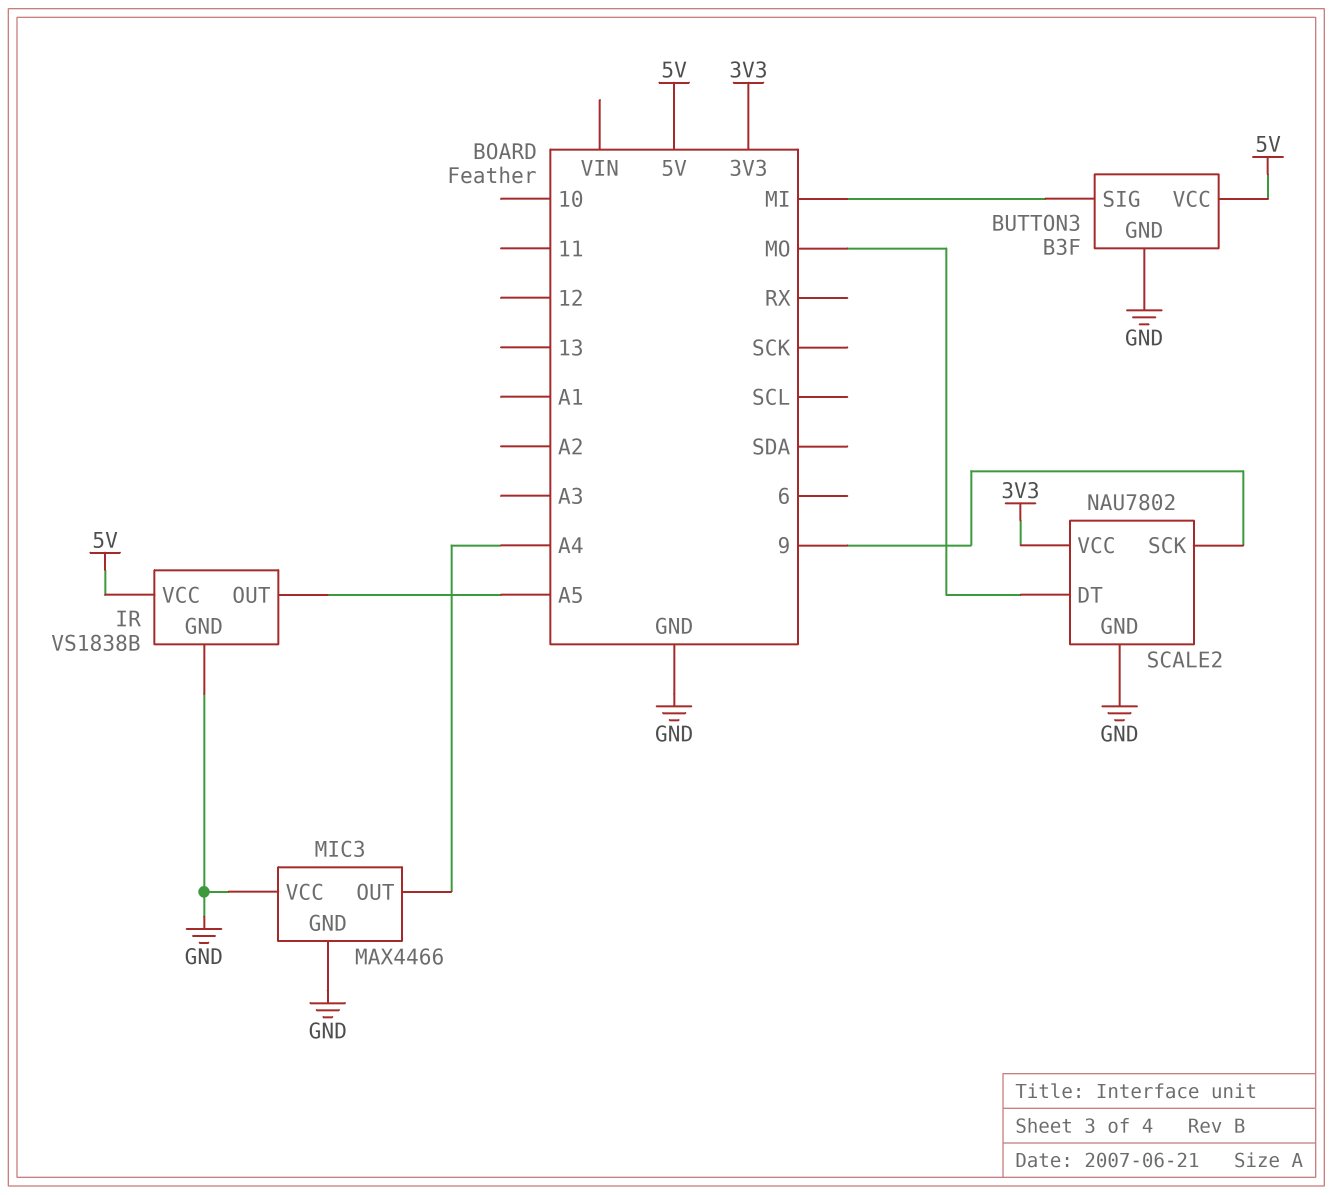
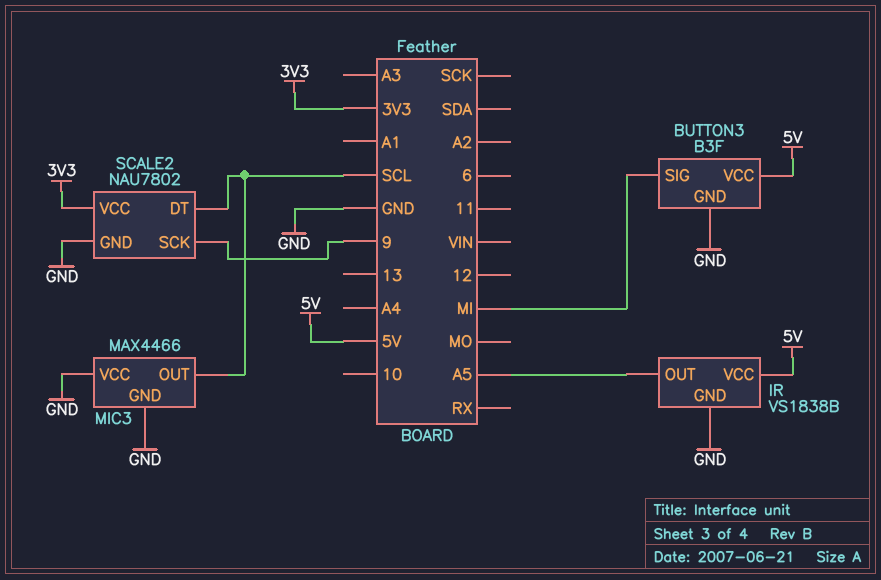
MIC3 pin OUT: A4 -> SCL
SCALE2 pin DT: MO -> SCL

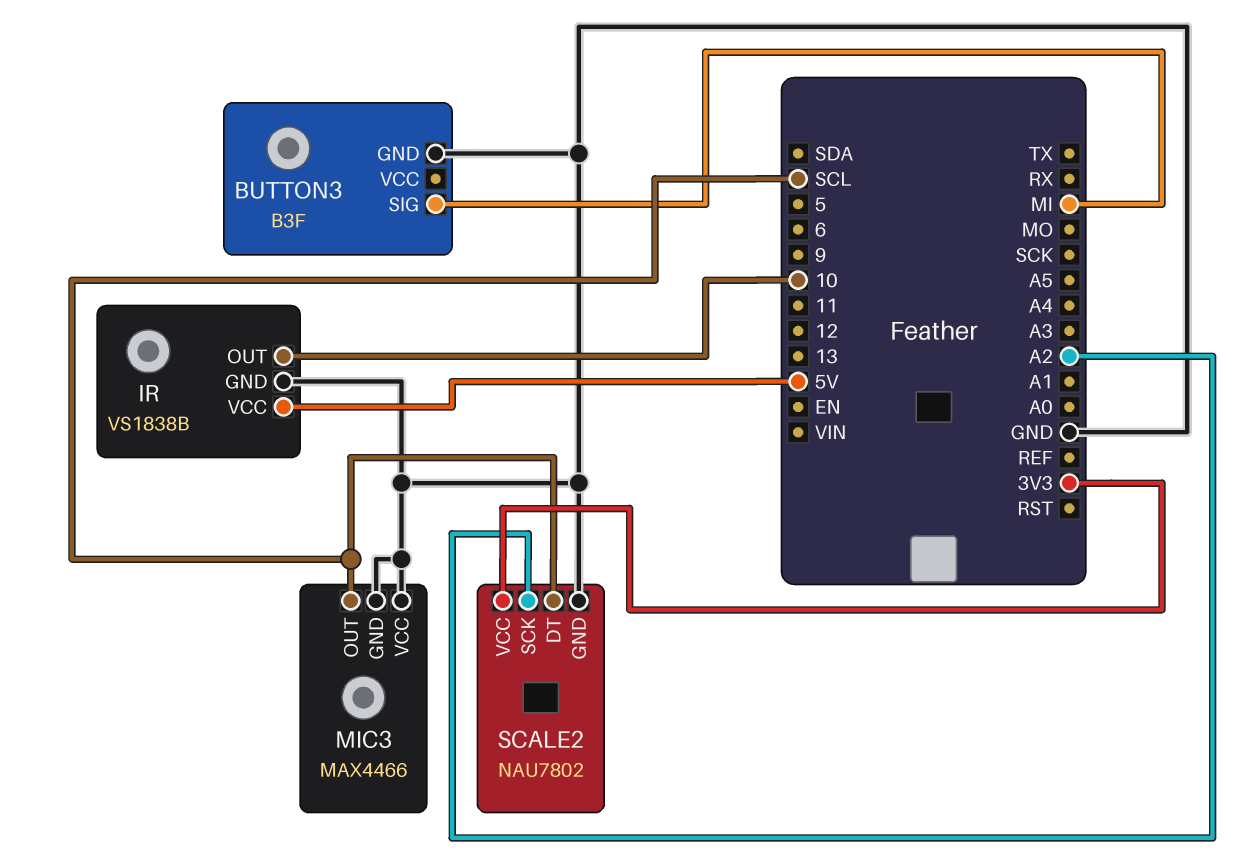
BUTTON3 pin VCC: 5V -> none
IR pin OUT: A5 -> 10
SCALE2 pin SCK: 9 -> A2

